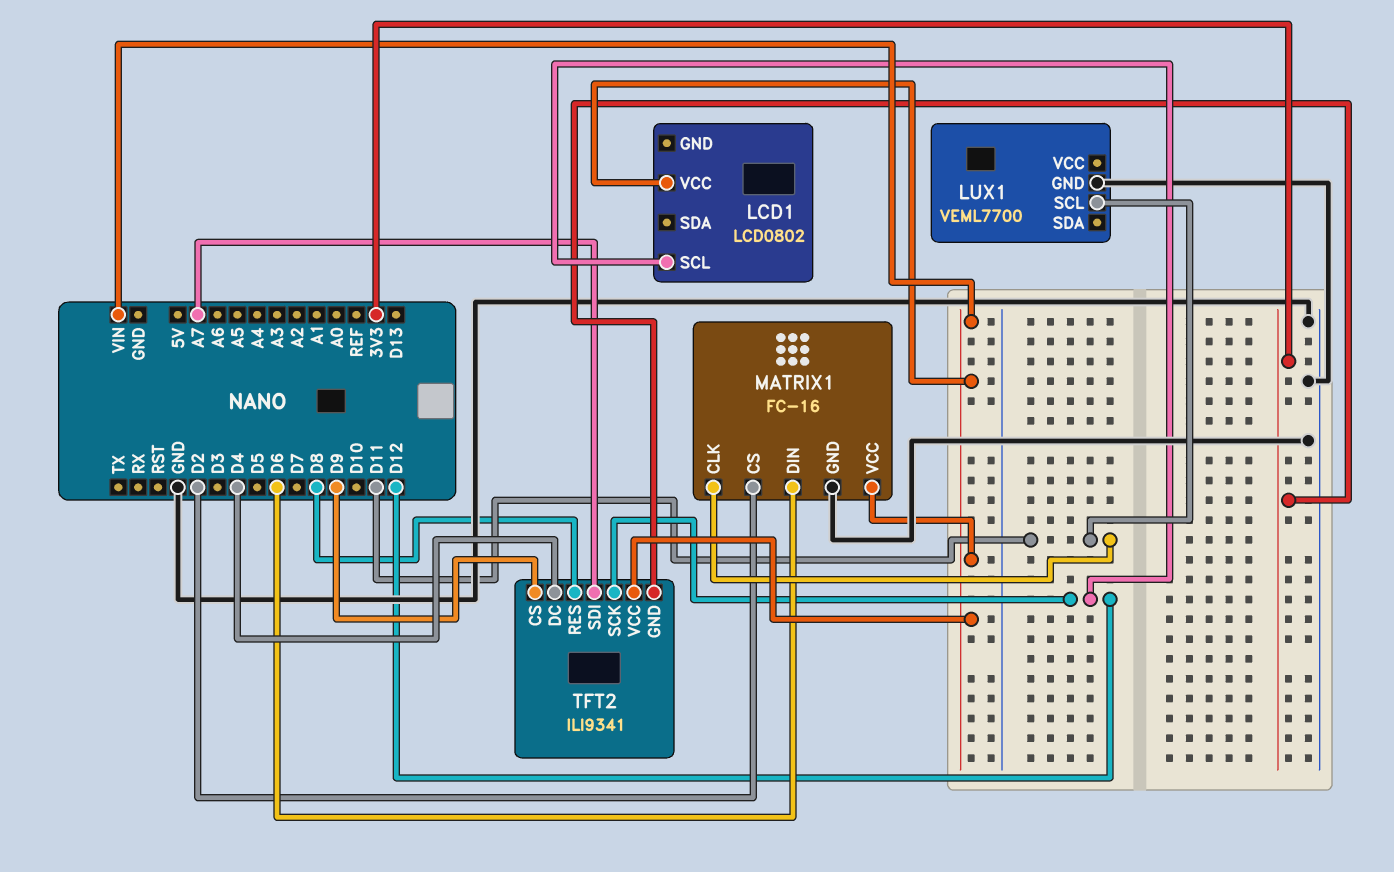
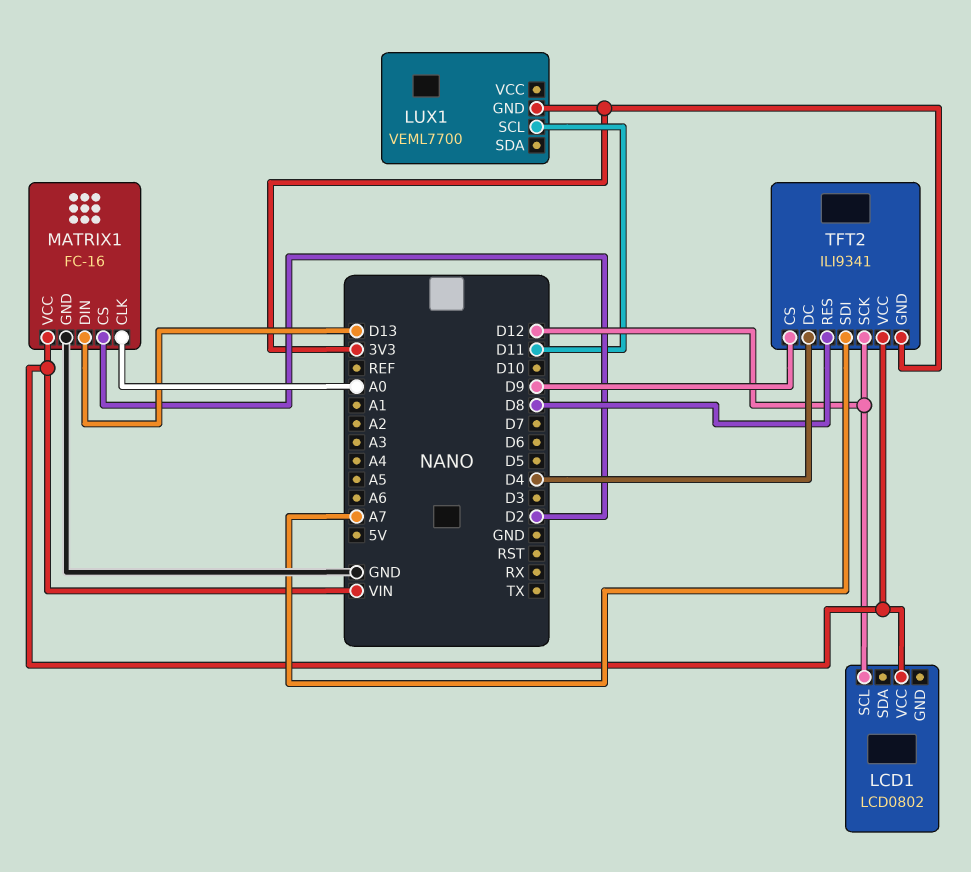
LUX1 pin GND: GND -> 3V3
MATRIX1 pin CLK: D11 -> A0
MATRIX1 pin DIN: D6 -> D13

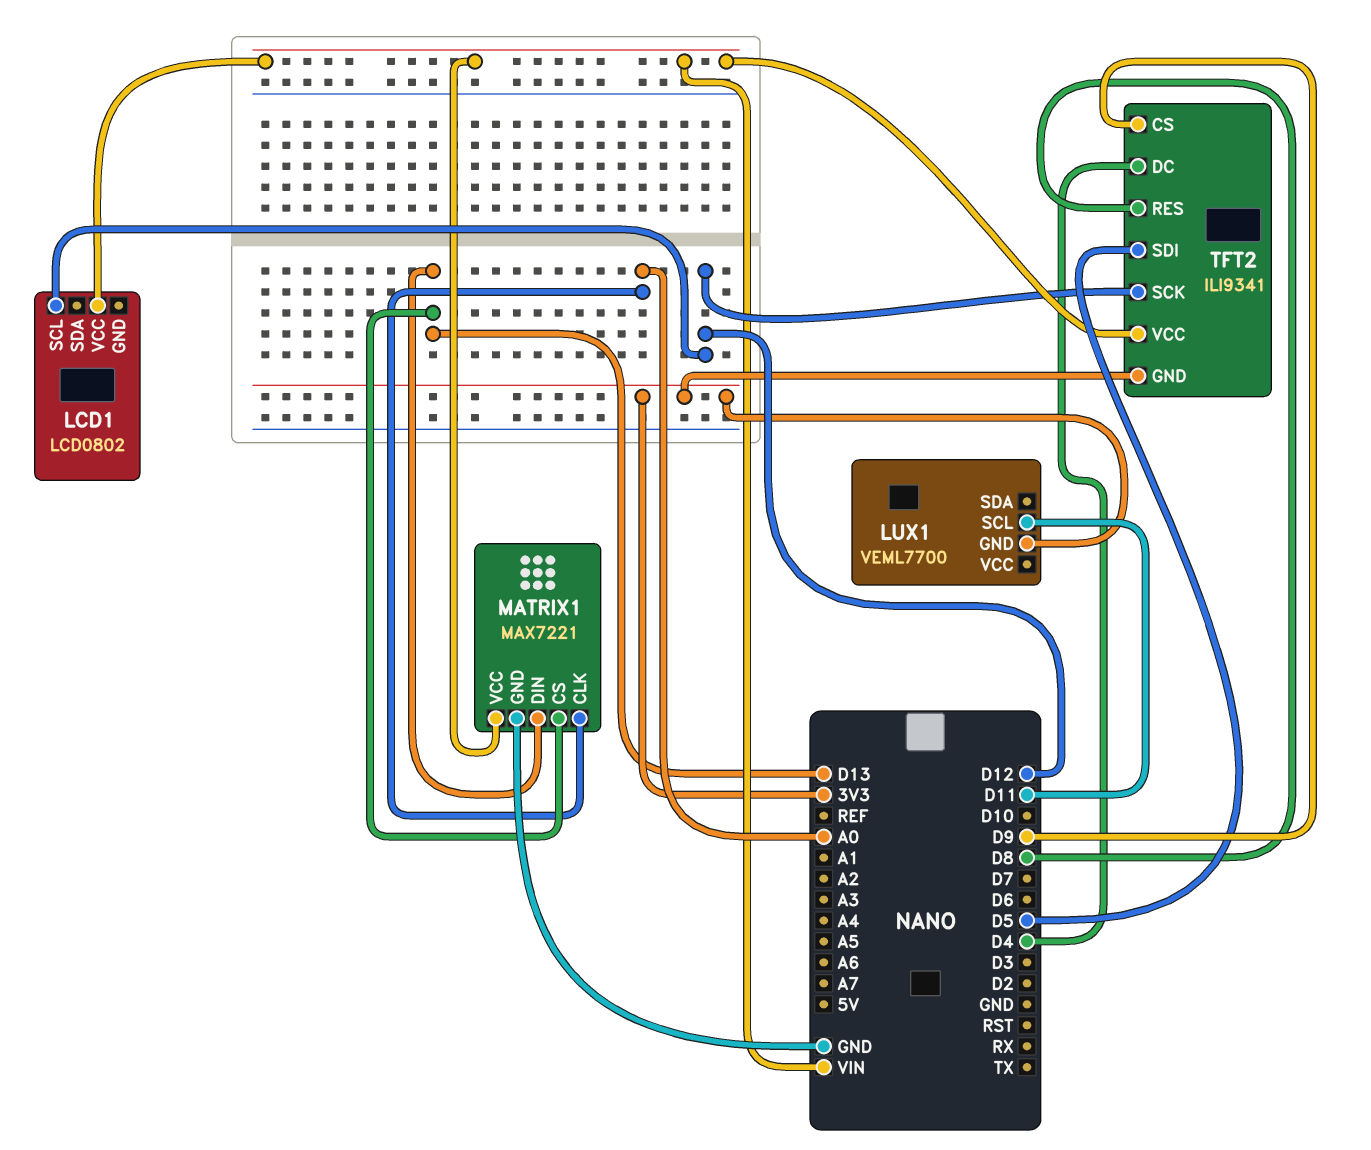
MATRIX1: FC-16 -> MAX7221
MATRIX1 pin CS: D2 -> D13
TFT2 pin SDI: A7 -> D5

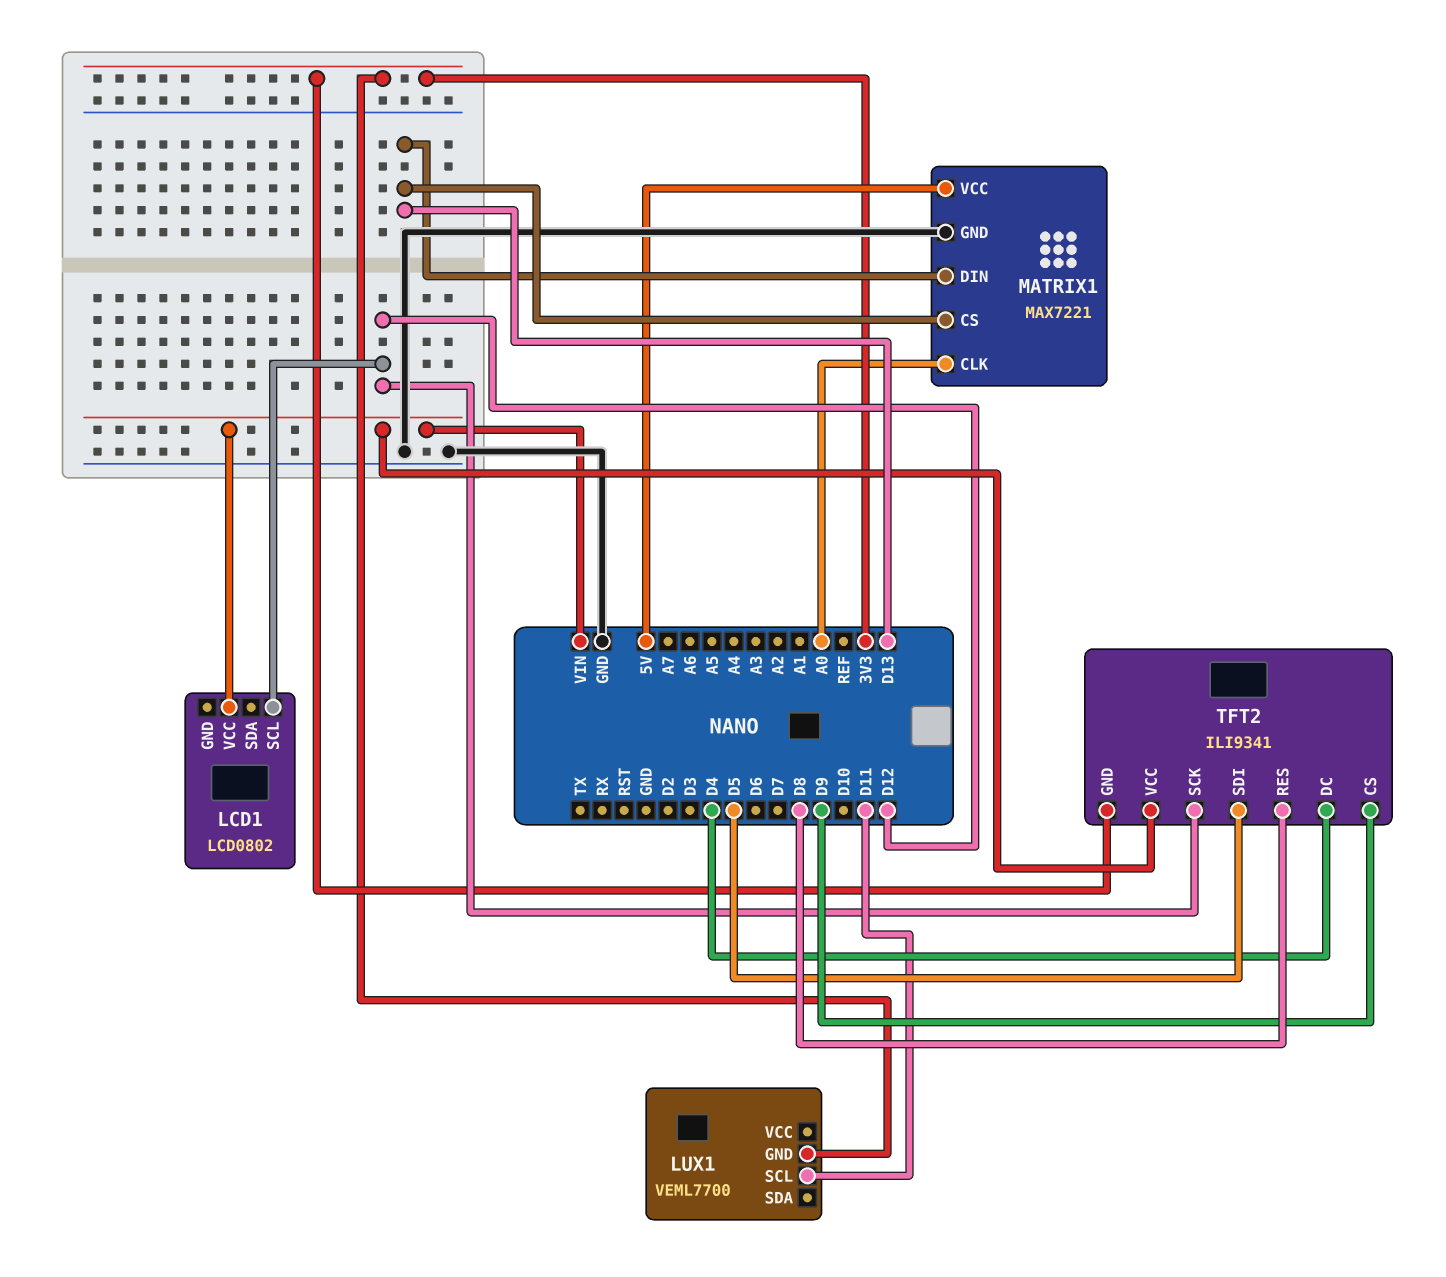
MATRIX1 pin VCC: VIN -> 5V

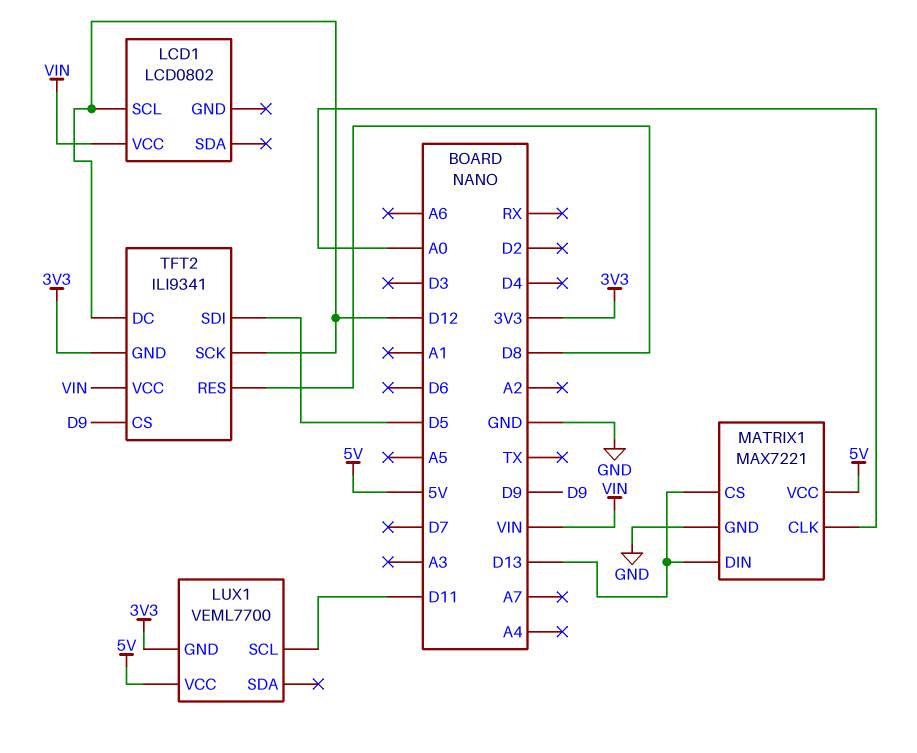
LUX1 pin VCC: none -> 5V
TFT2 pin DC: D4 -> D12

